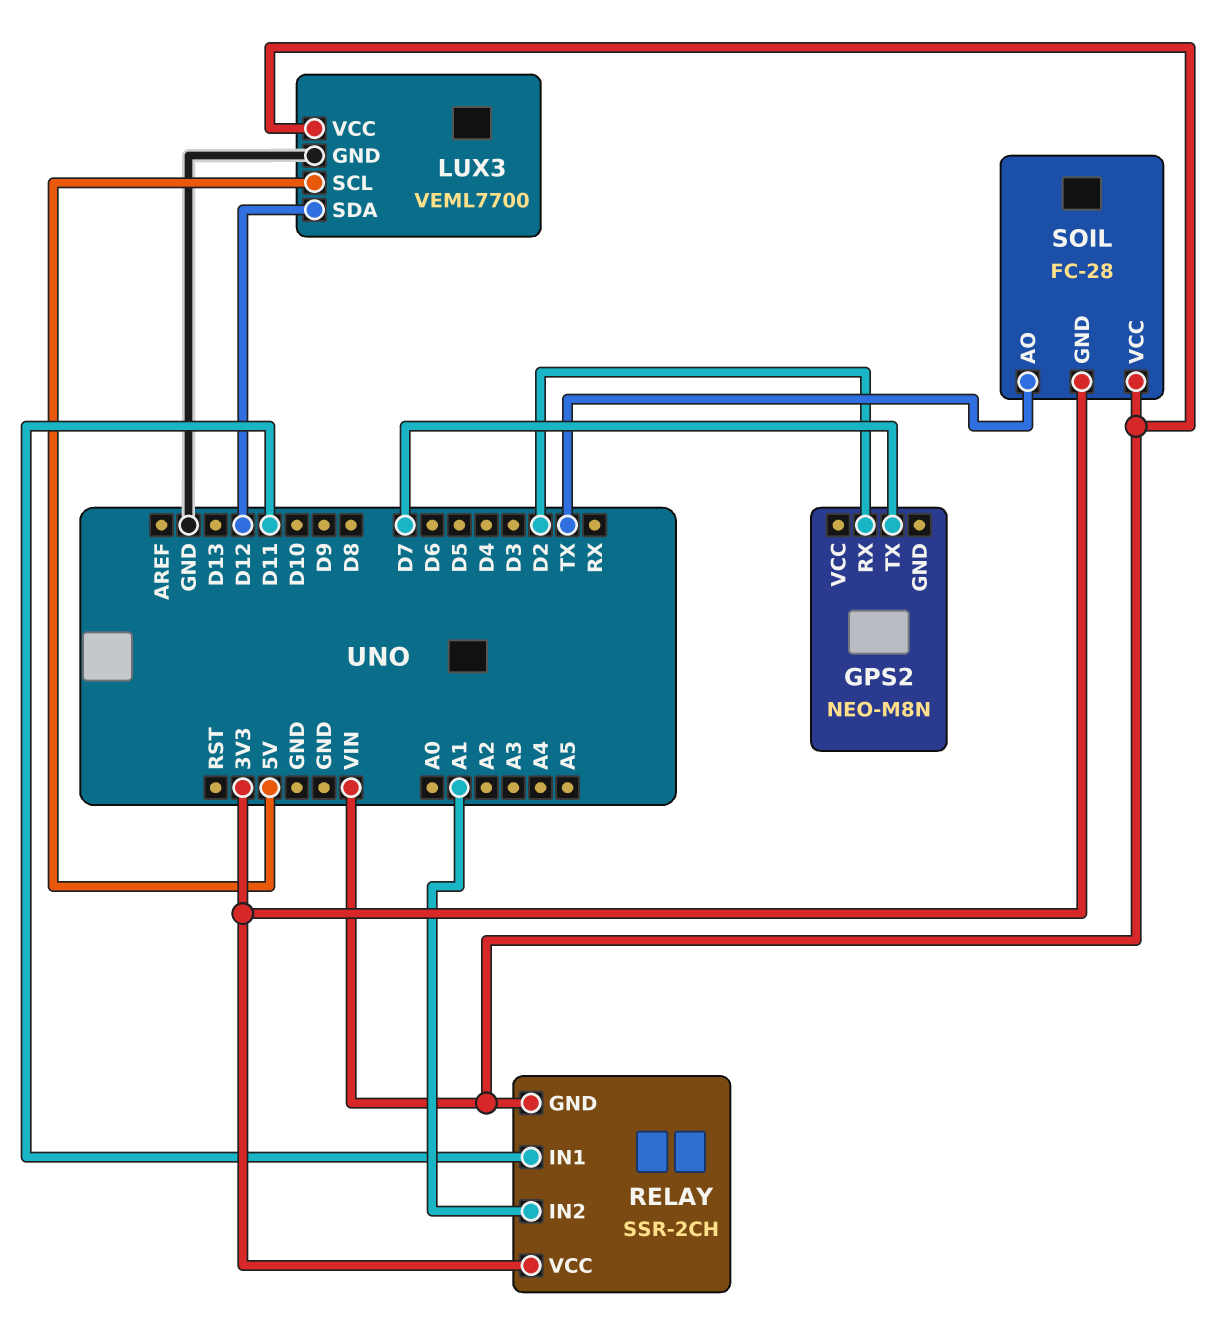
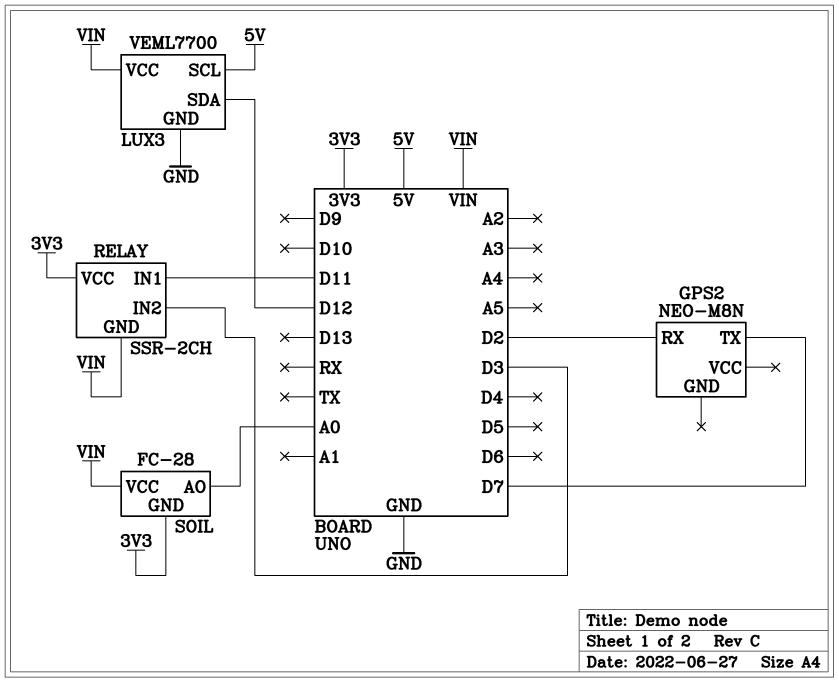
RELAY pin IN2: A1 -> D3
SOIL pin AO: TX -> A0

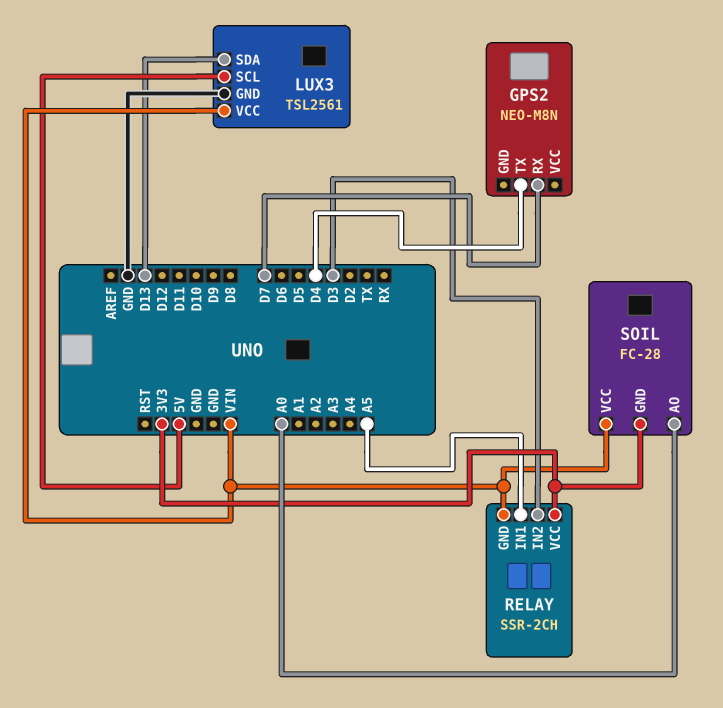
GPS2 pin RX: D2 -> D7
GPS2 pin TX: D7 -> D4
LUX3: VEML7700 -> TSL2561
LUX3 pin SDA: D12 -> D13
RELAY pin IN1: D11 -> A5

